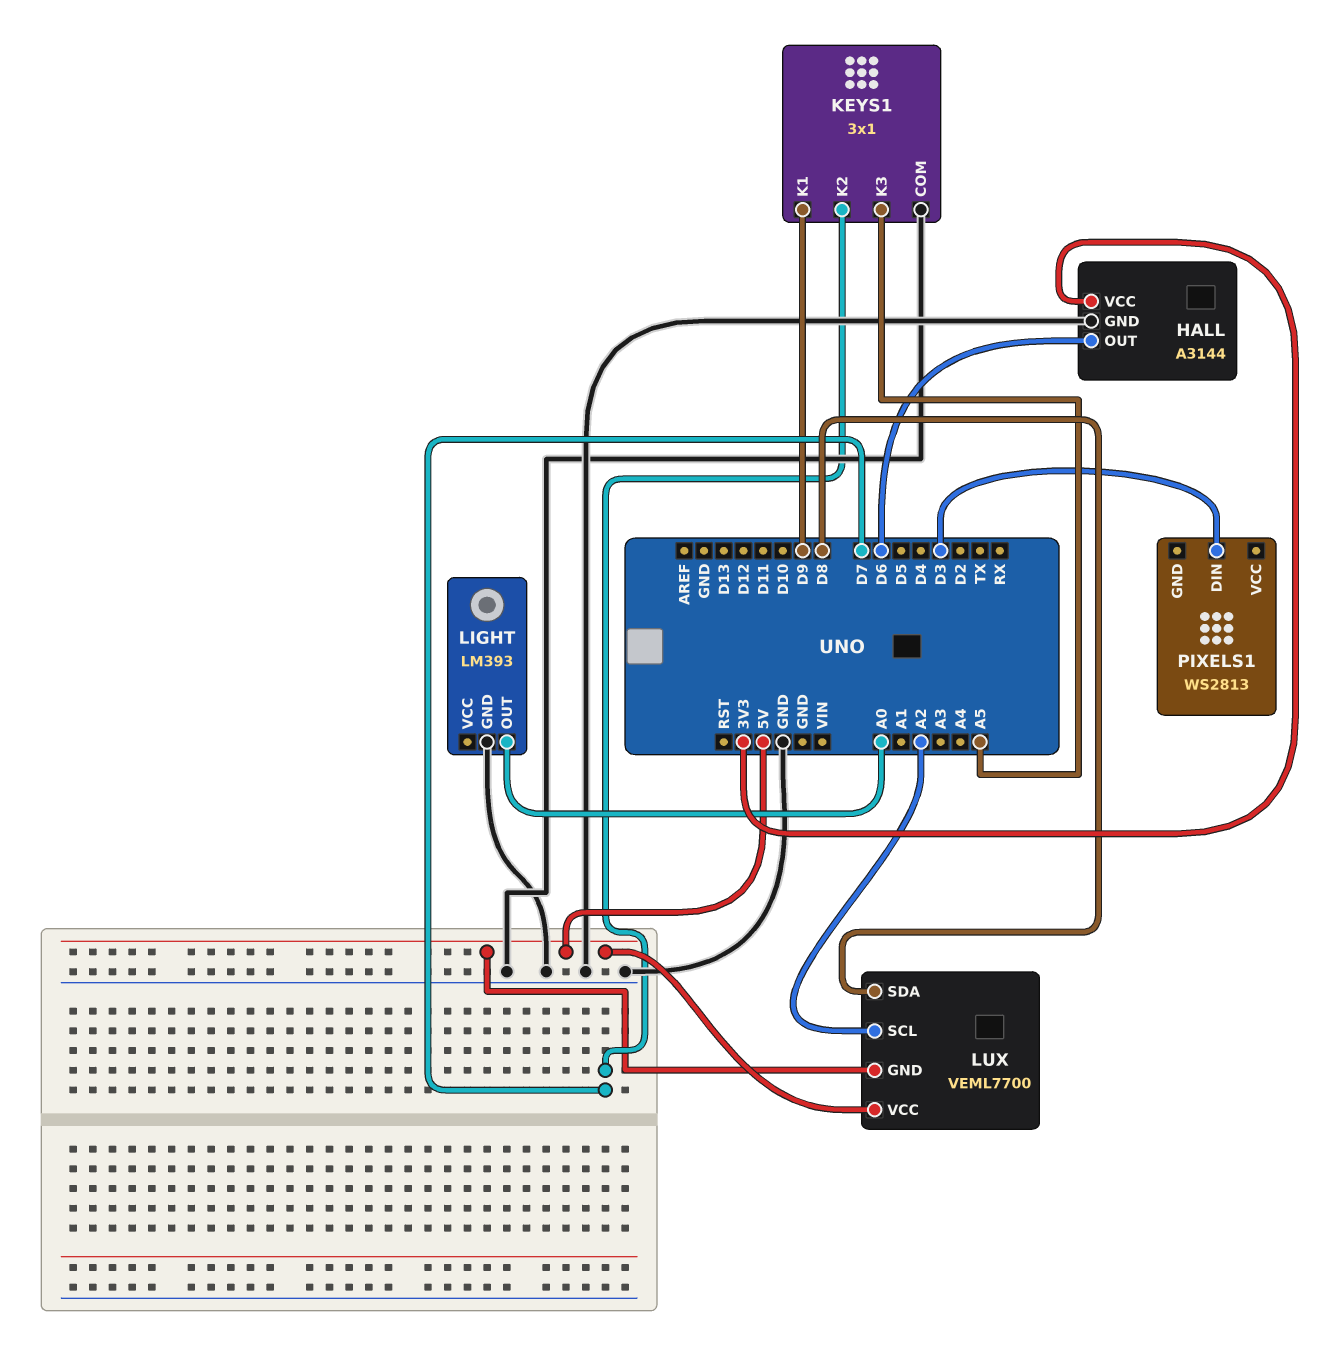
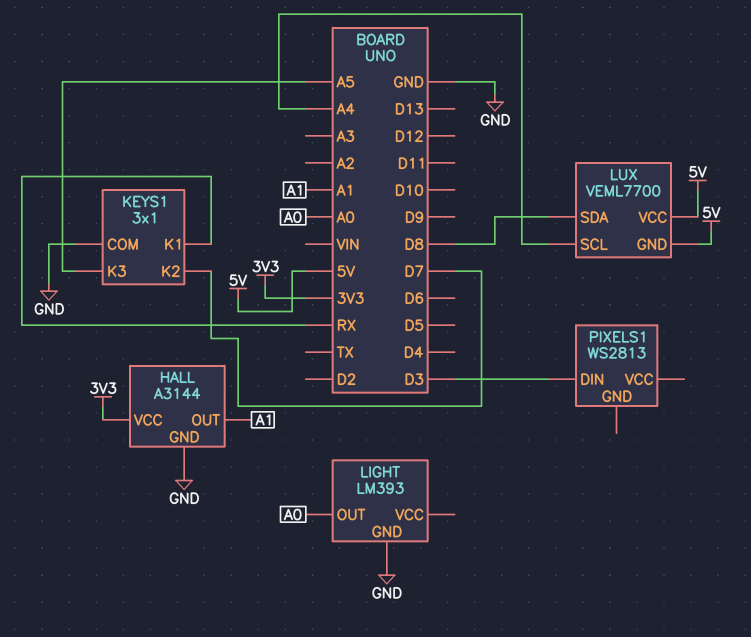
HALL pin OUT: D6 -> A1
KEYS1 pin K1: D9 -> RX
LUX pin SCL: A2 -> A4

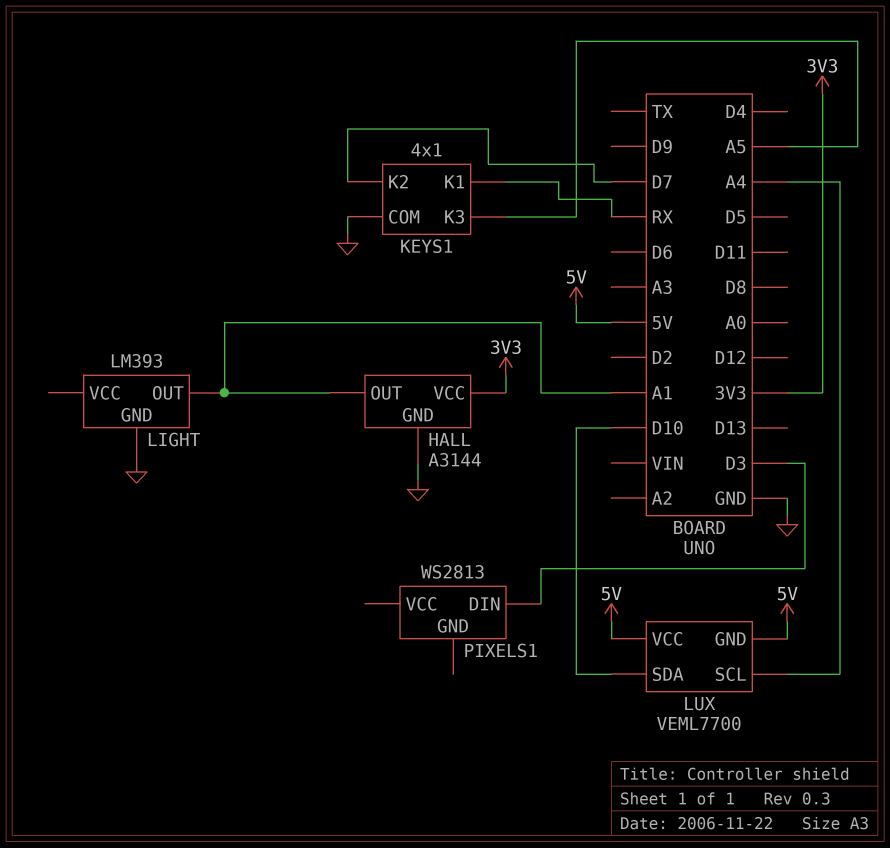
KEYS1: 3x1 -> 4x1
LIGHT pin OUT: A0 -> A1
LUX pin SDA: D8 -> D10

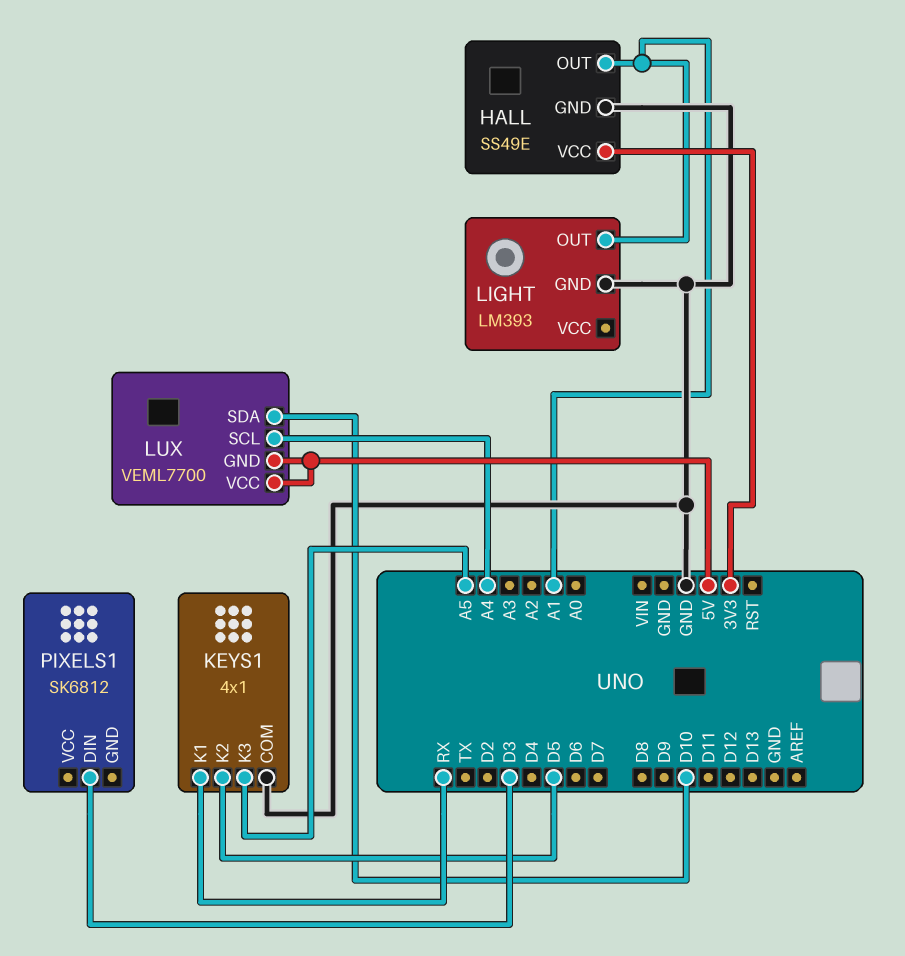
HALL: A3144 -> SS49E
KEYS1 pin K2: D7 -> D5
PIXELS1: WS2813 -> SK6812

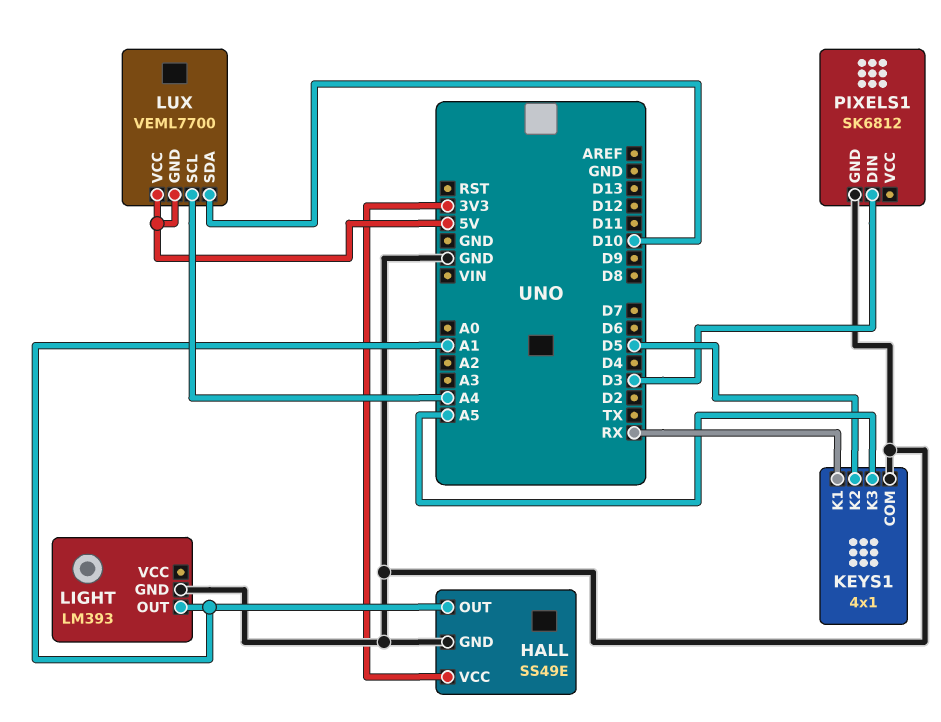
PIXELS1 pin GND: none -> GND

